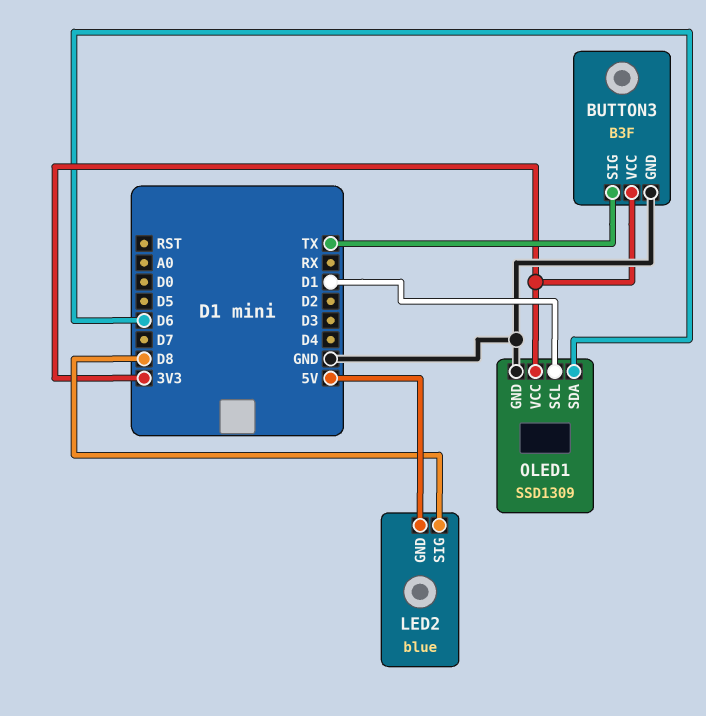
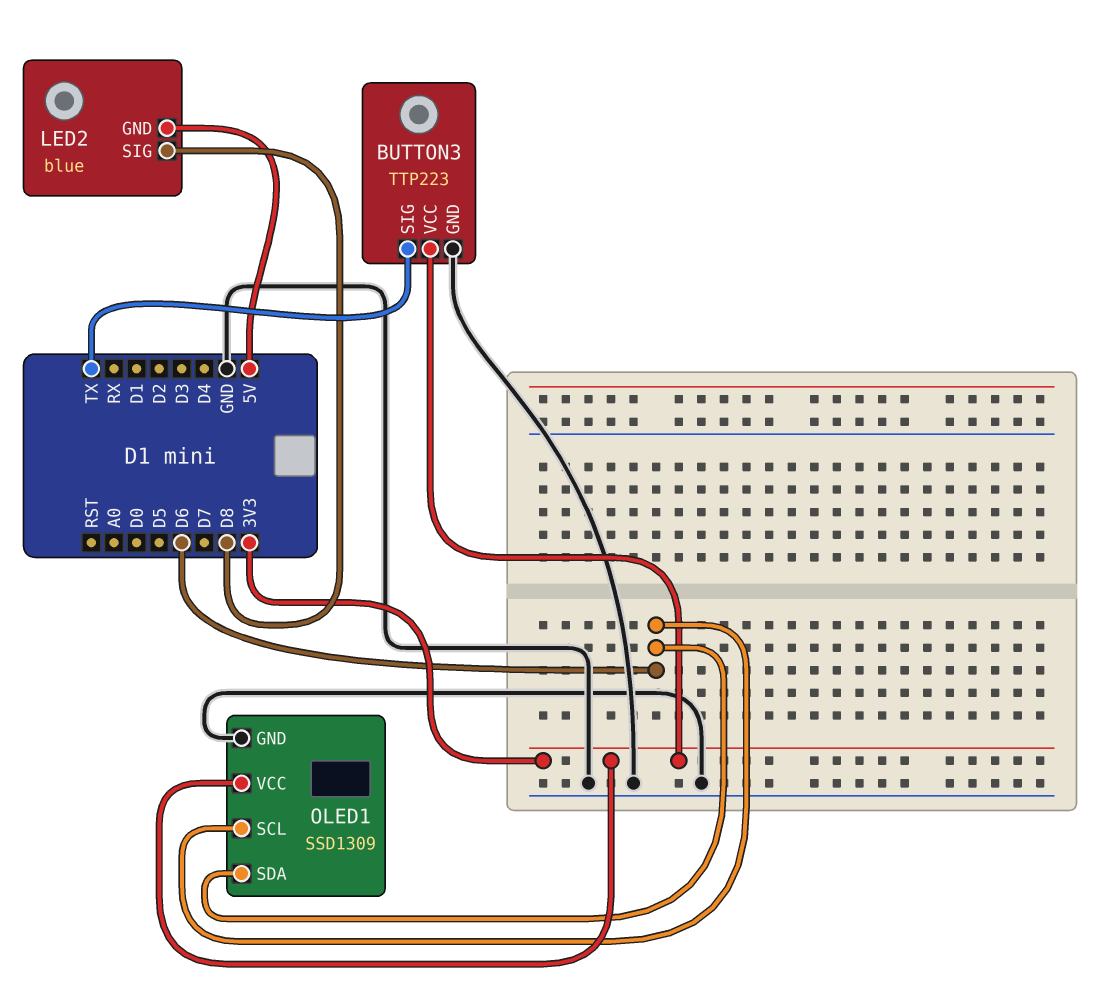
BUTTON3: B3F -> TTP223
OLED1 pin SCL: D1 -> D6

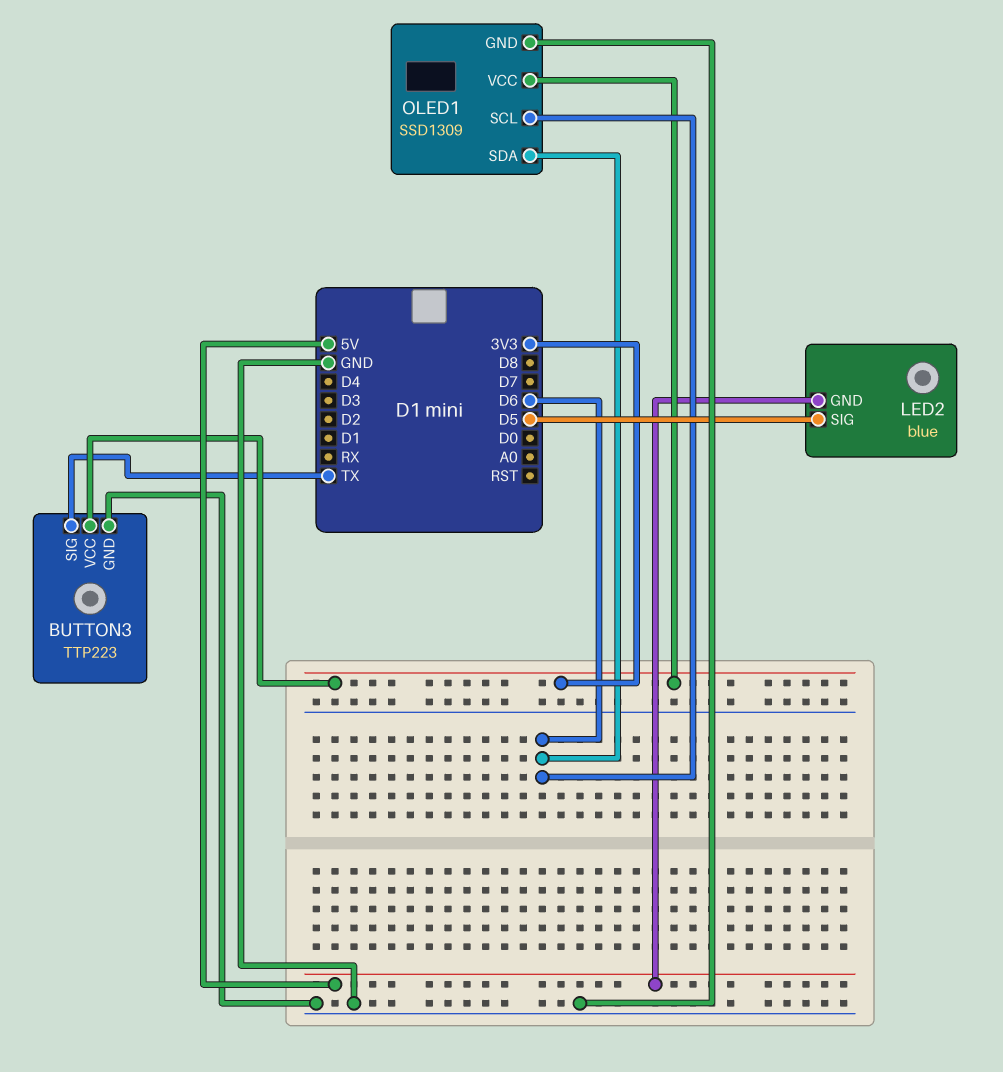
LED2 pin SIG: D8 -> D5

